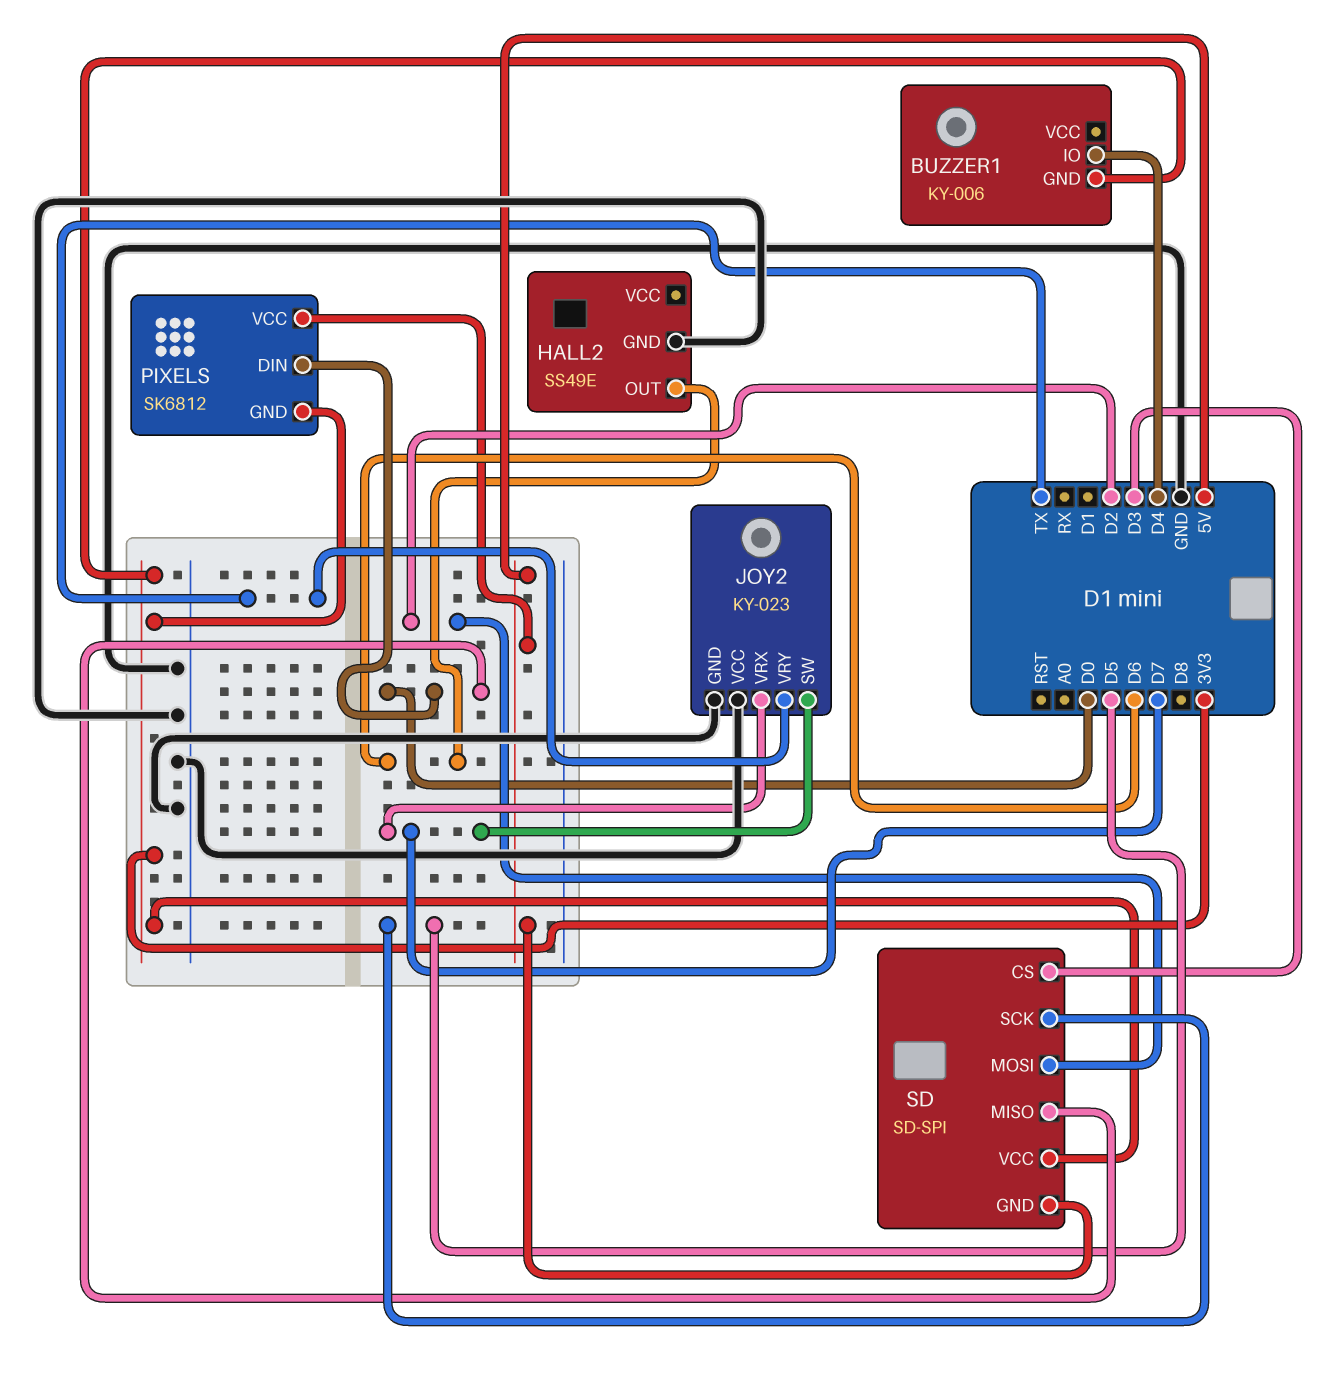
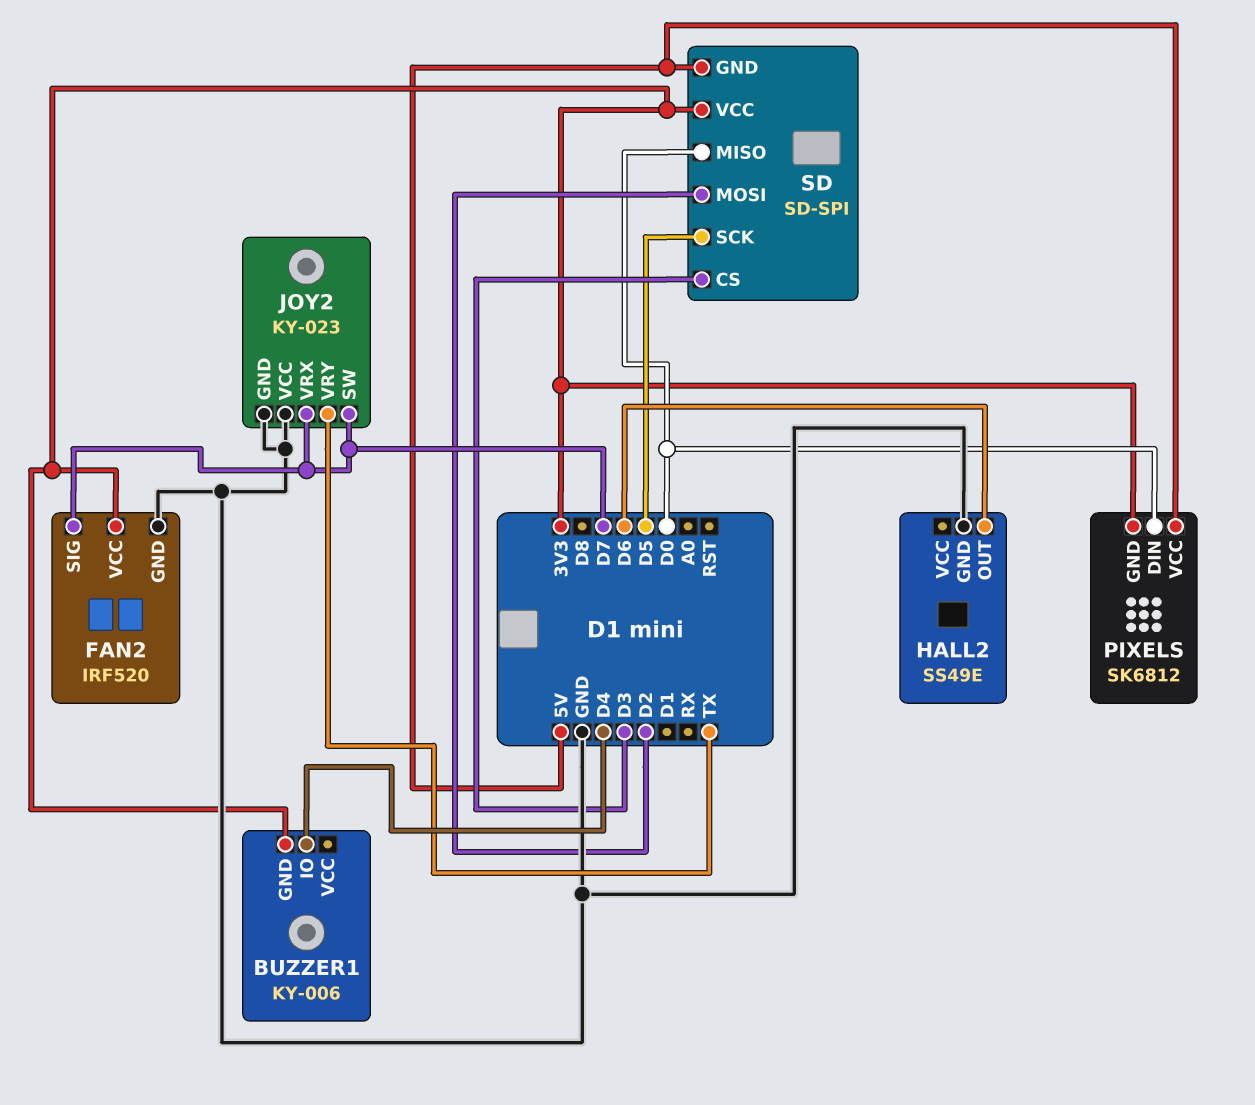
FAN2: none -> IRF520
FAN2 pin GND: none -> GND
FAN2 pin SIG: none -> D7
FAN2 pin VCC: none -> 3V3

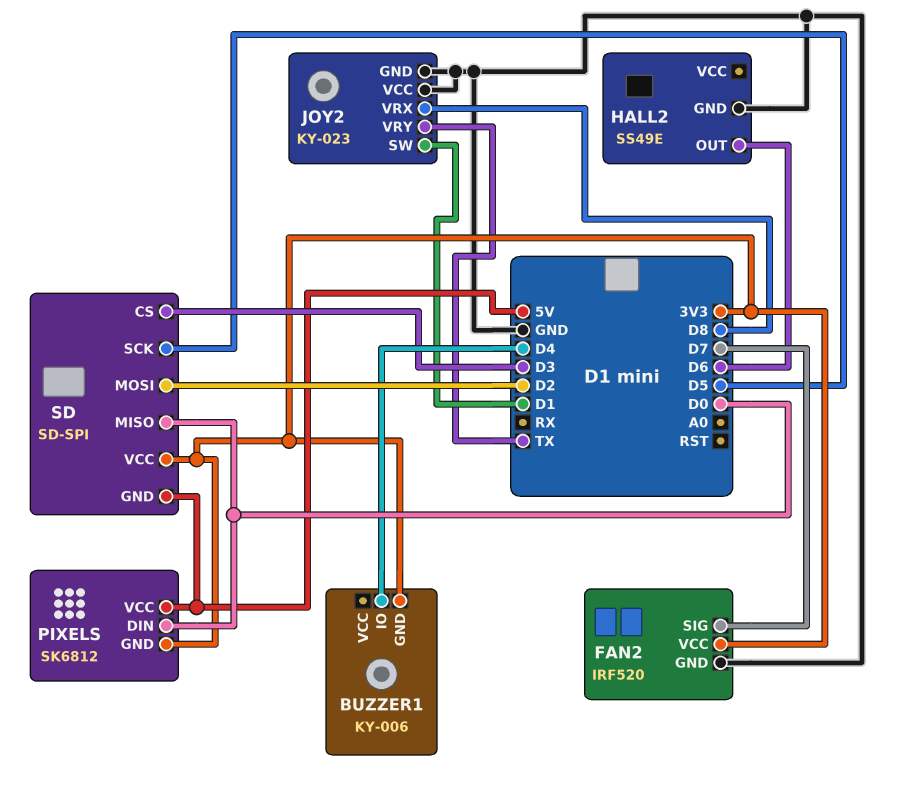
JOY2 pin SW: D7 -> D1
JOY2 pin VRX: D7 -> D8

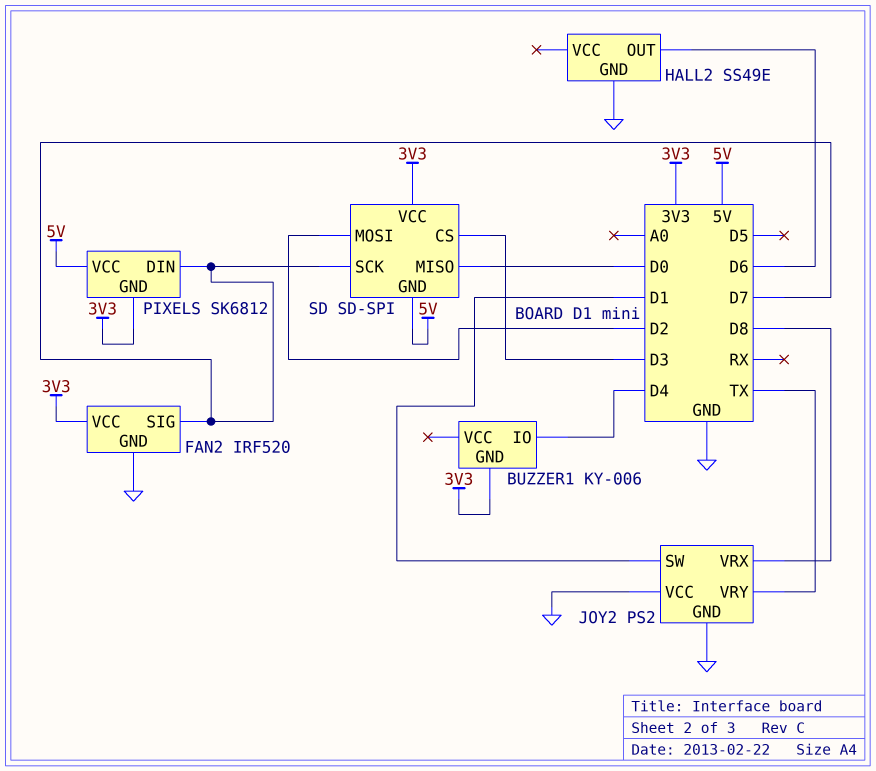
JOY2: KY-023 -> PS2
PIXELS pin DIN: D0 -> D7
SD pin SCK: D5 -> D7

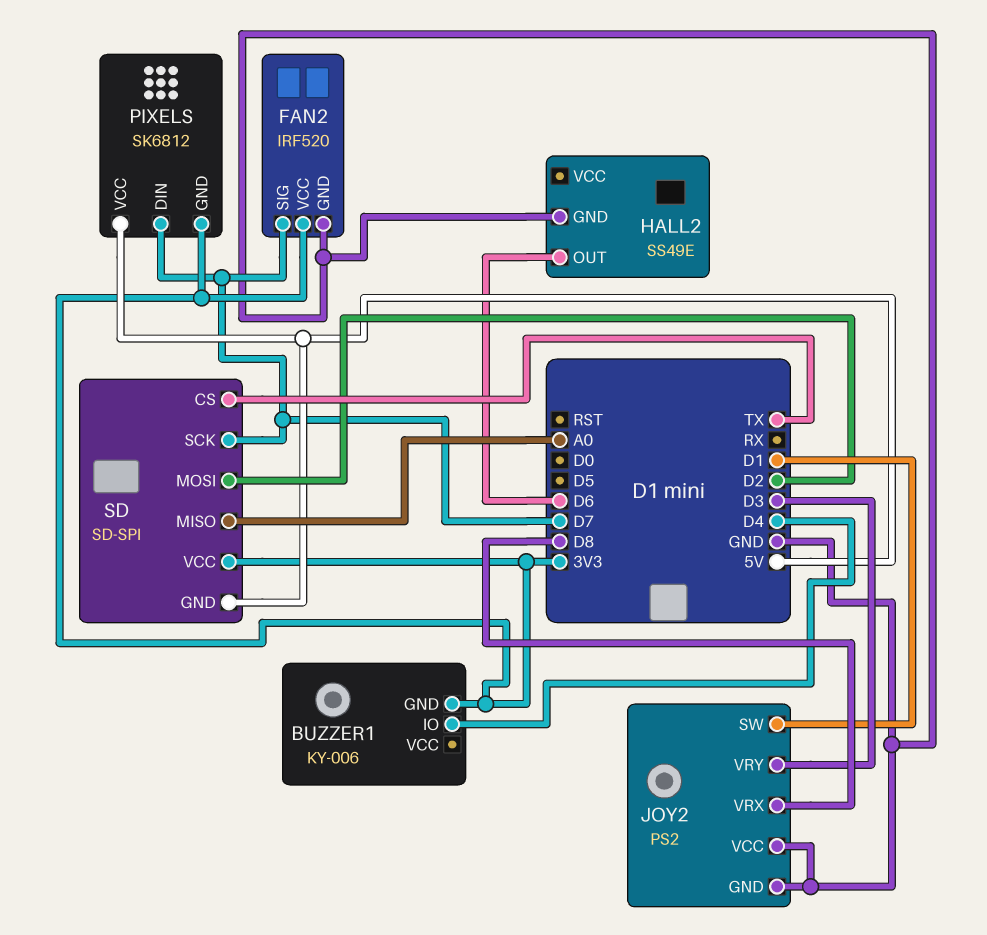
JOY2 pin VRY: TX -> D3
SD pin CS: D3 -> TX
SD pin MISO: D0 -> A0

